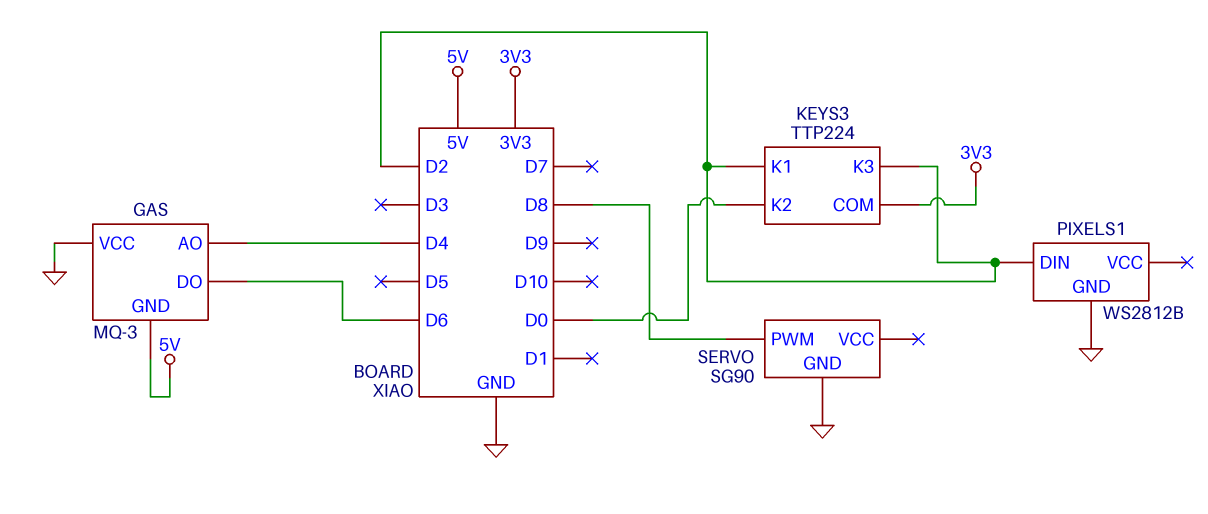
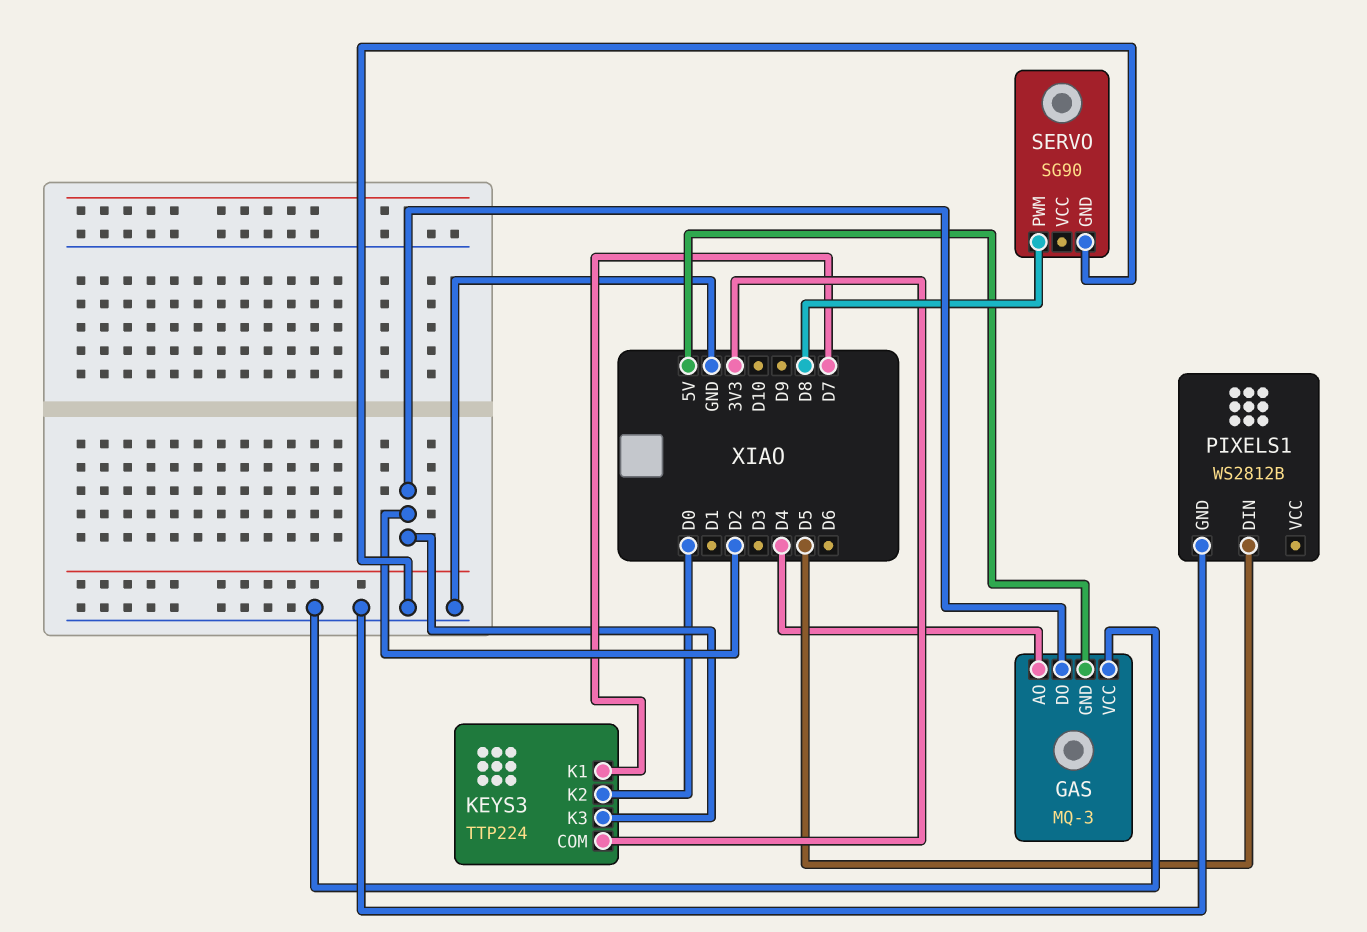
GAS pin DO: D6 -> D2
KEYS3 pin K1: D2 -> D7
PIXELS1 pin DIN: D2 -> D5

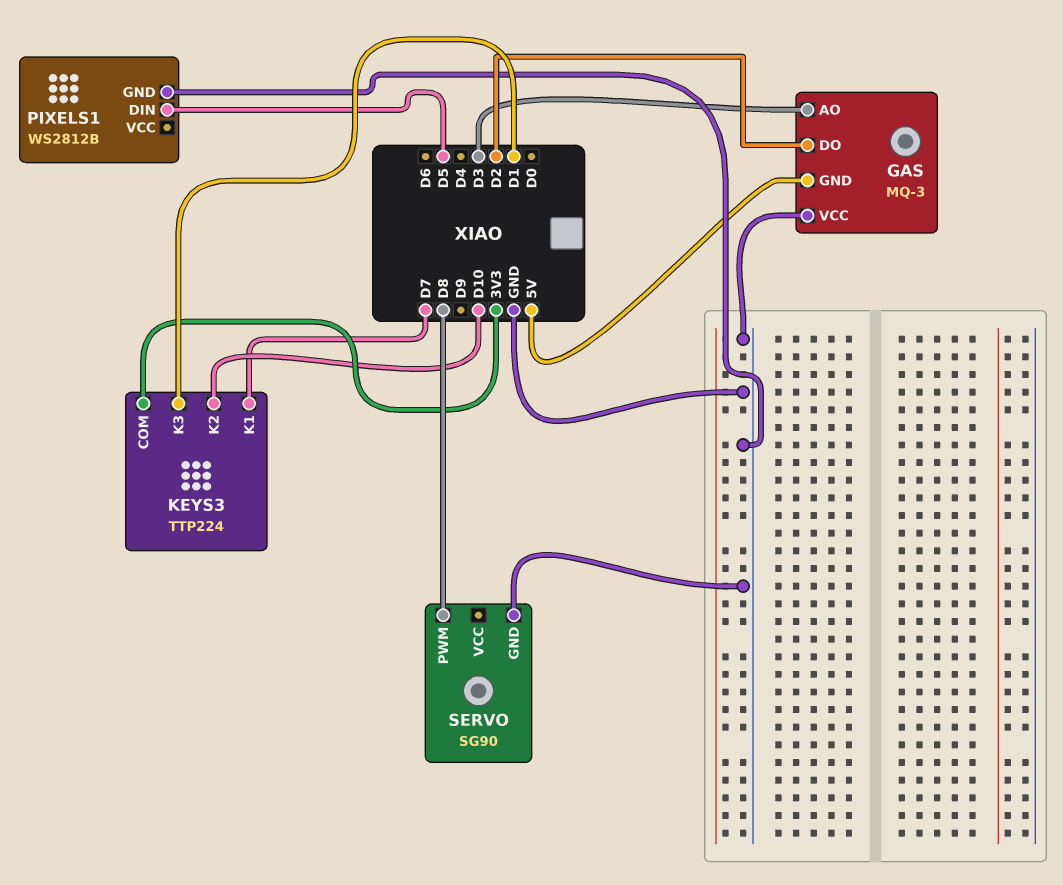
GAS pin AO: D4 -> D3
KEYS3 pin K2: D0 -> D10
KEYS3 pin K3: D2 -> D1

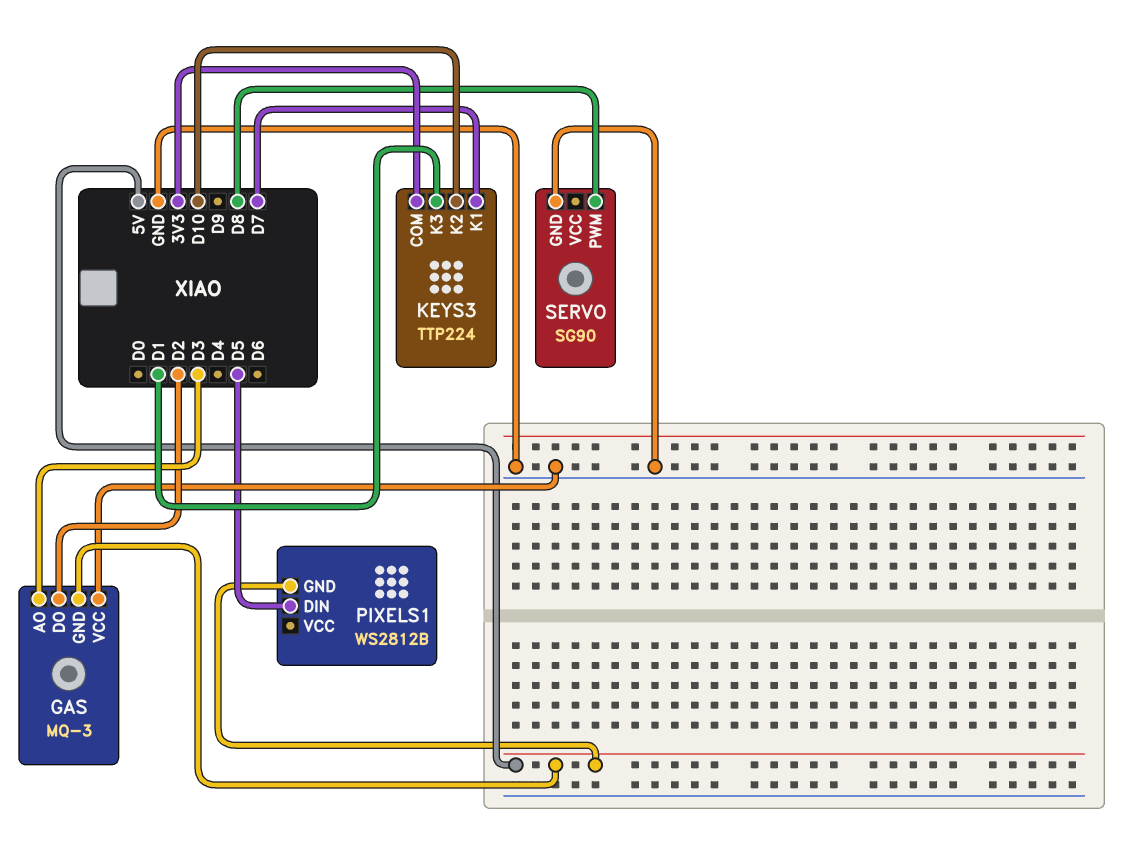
PIXELS1 pin GND: GND -> 5V

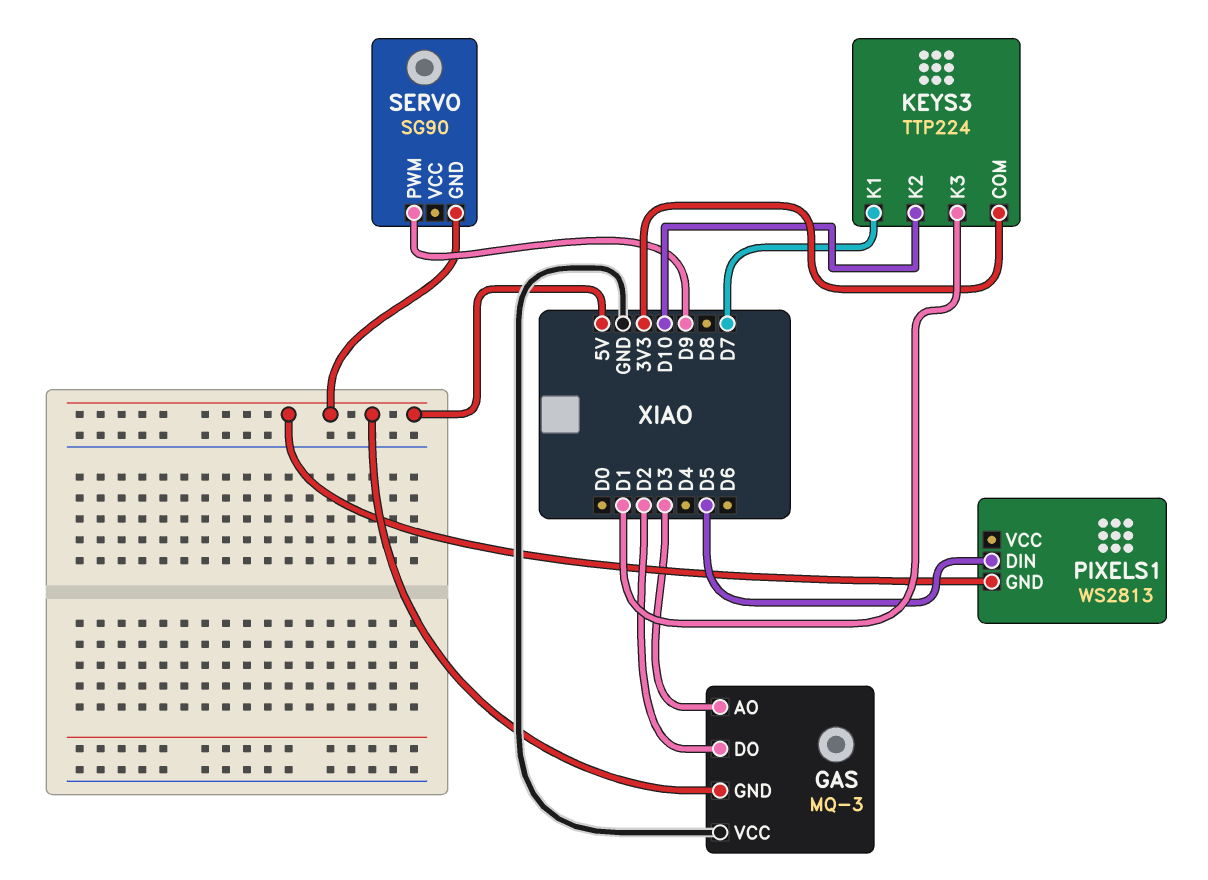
PIXELS1: WS2812B -> WS2813
SERVO pin GND: GND -> 5V
SERVO pin PWM: D8 -> D9

